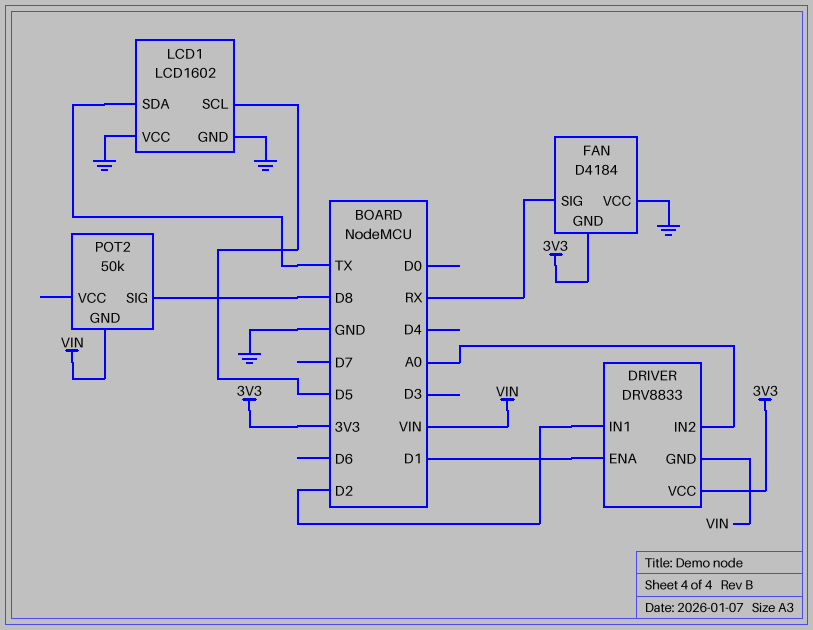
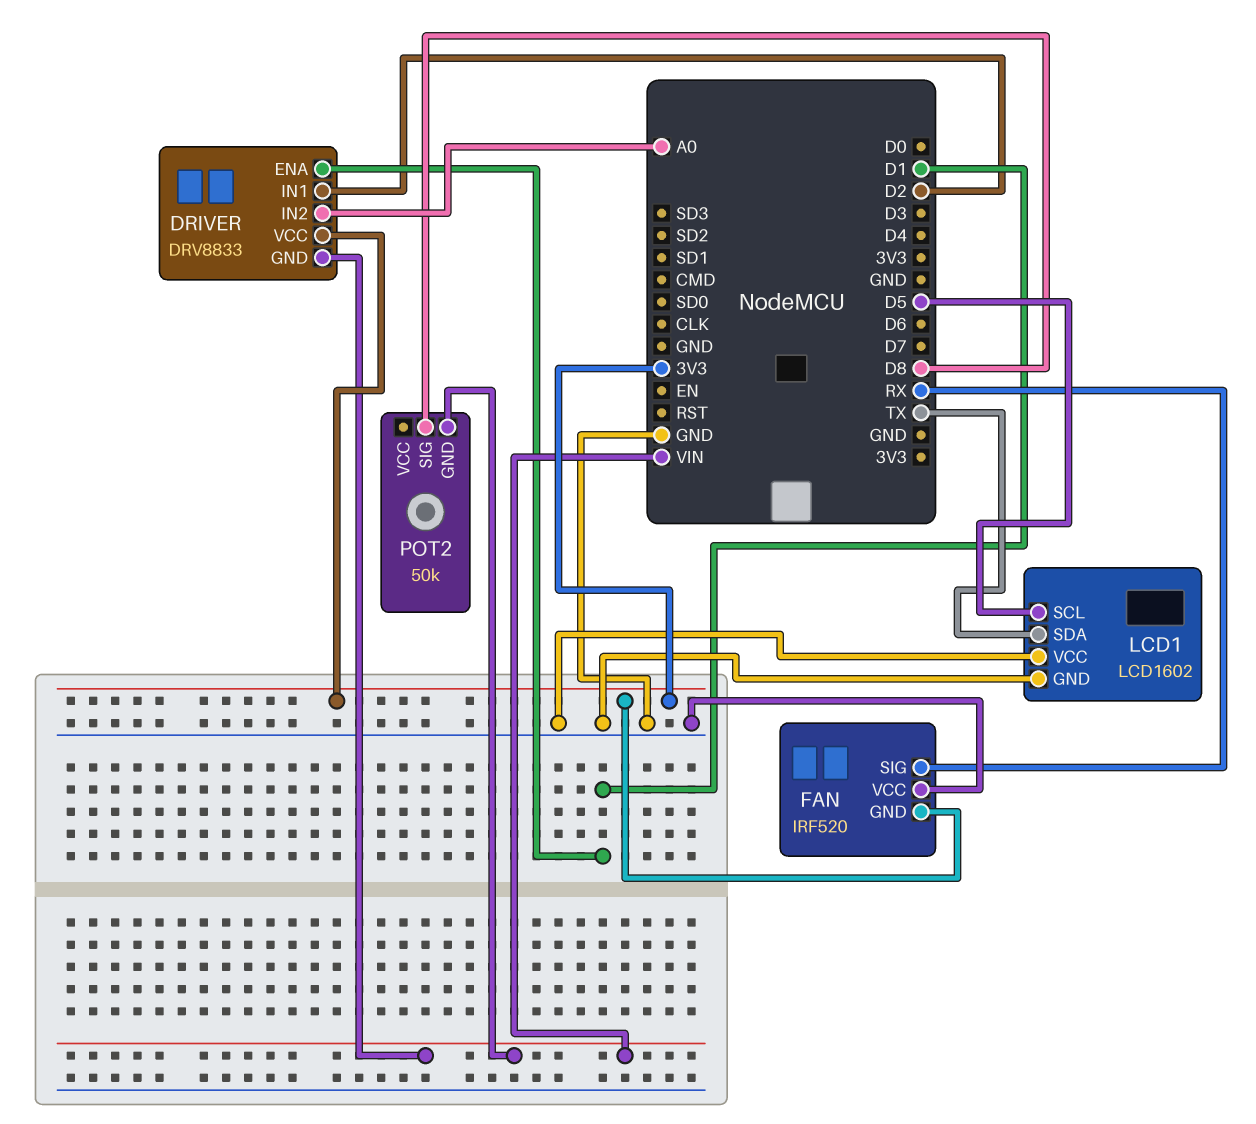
FAN: D4184 -> IRF520

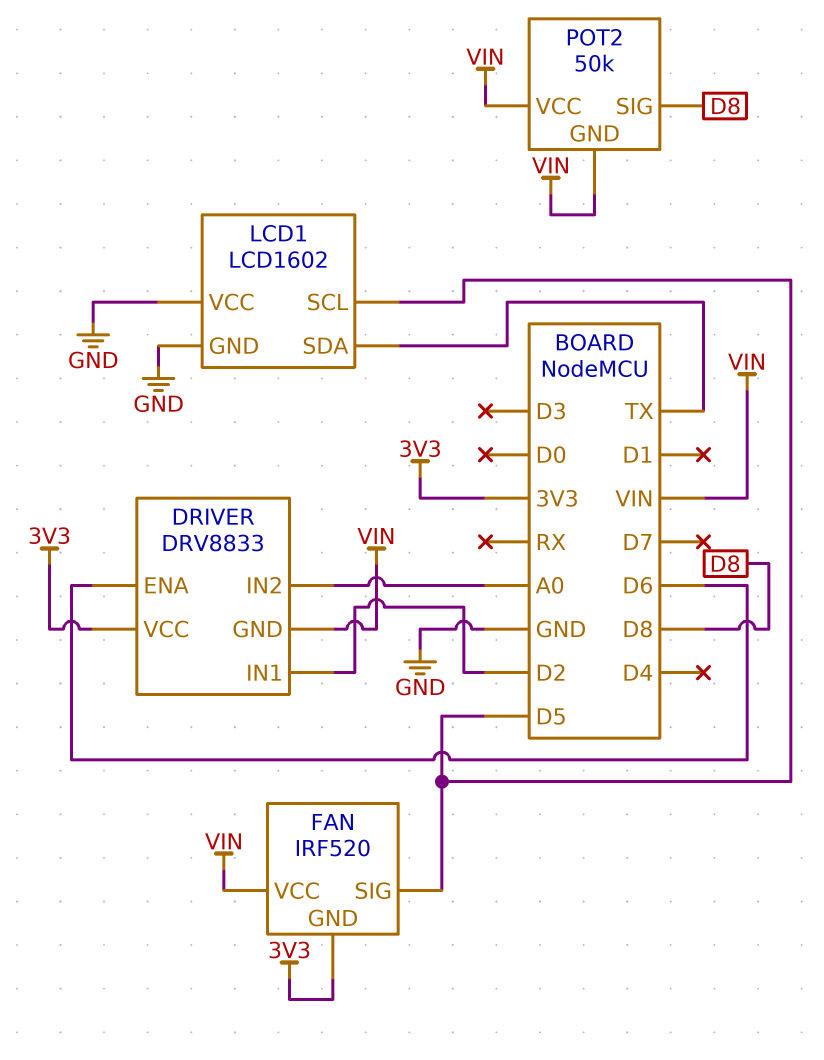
DRIVER pin ENA: D1 -> D6
FAN pin SIG: RX -> D5
FAN pin VCC: GND -> VIN
POT2 pin VCC: none -> VIN

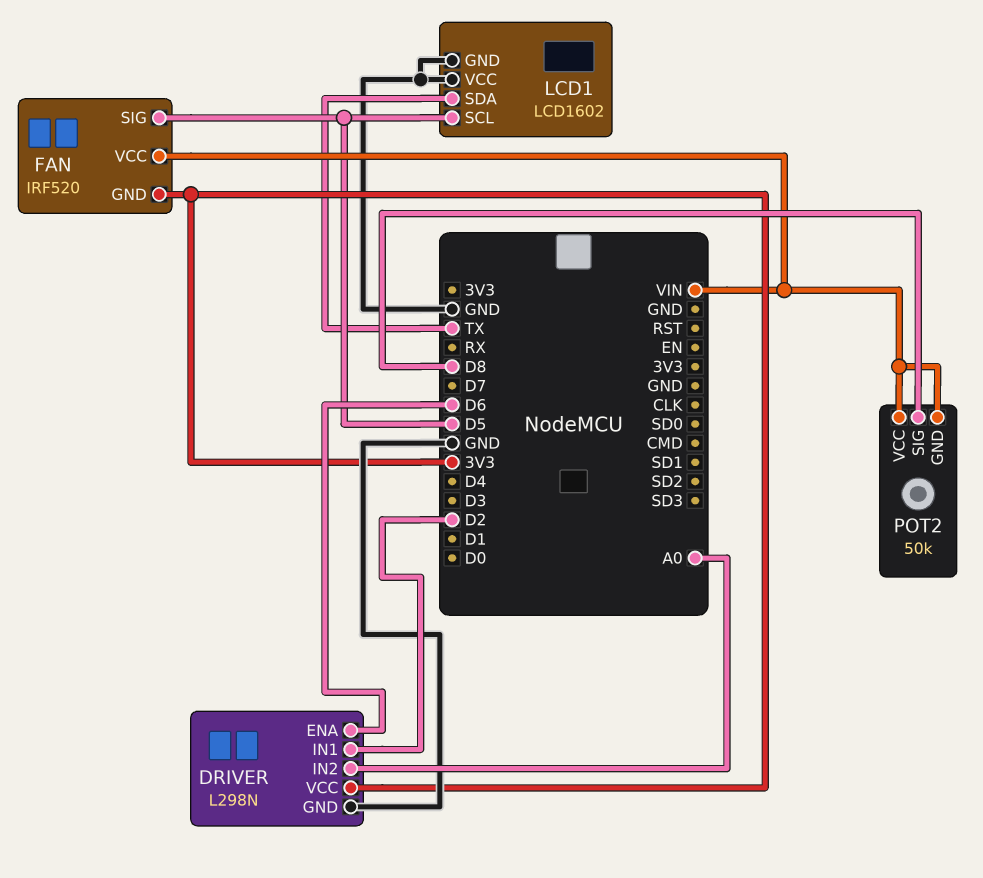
DRIVER: DRV8833 -> L298N
DRIVER pin GND: VIN -> GND

